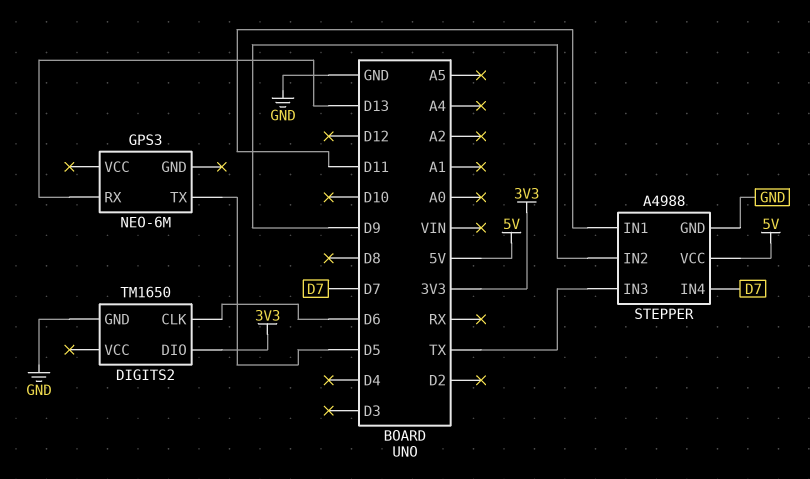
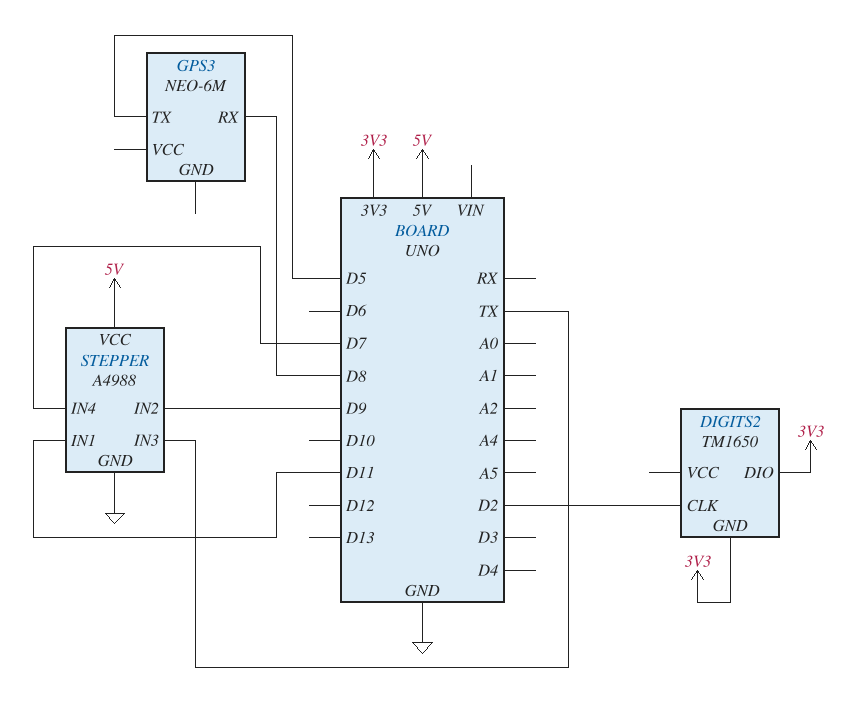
DIGITS2 pin CLK: D6 -> D2
DIGITS2 pin GND: GND -> 3V3
GPS3 pin RX: D13 -> D8

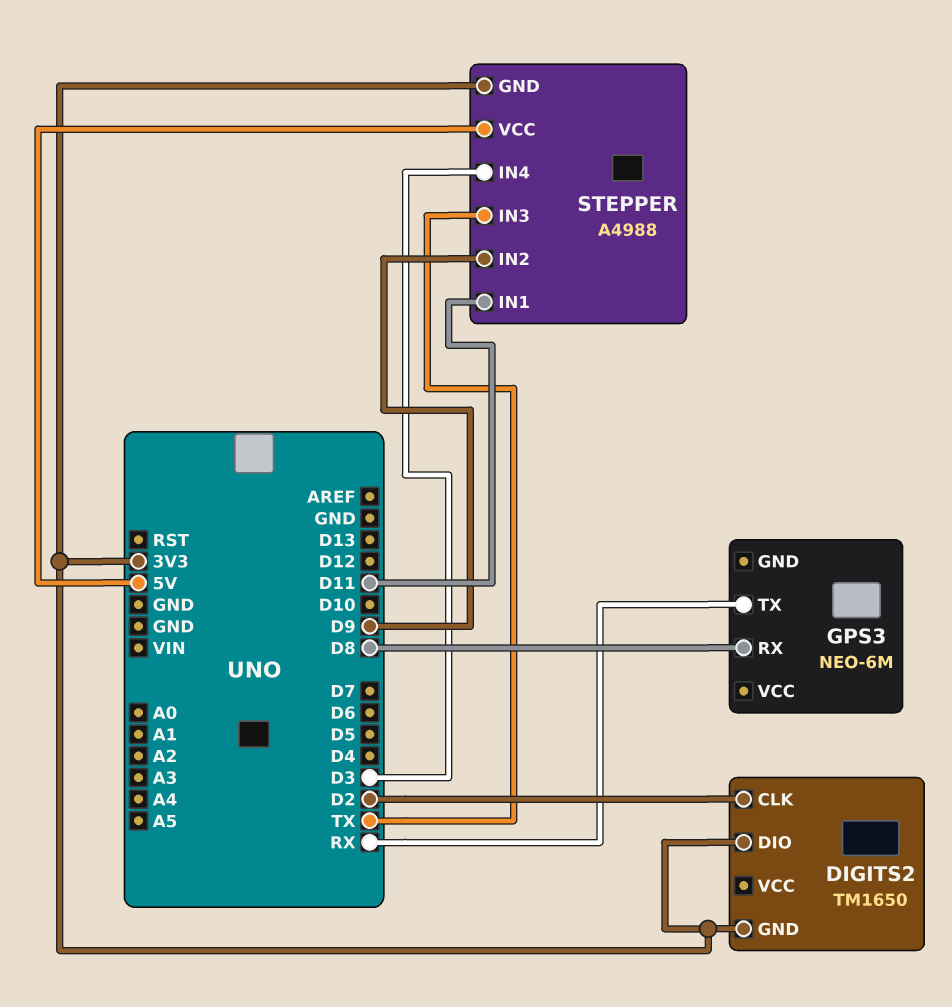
GPS3 pin TX: D5 -> RX
STEPPER pin GND: GND -> 3V3
STEPPER pin IN4: D7 -> D3

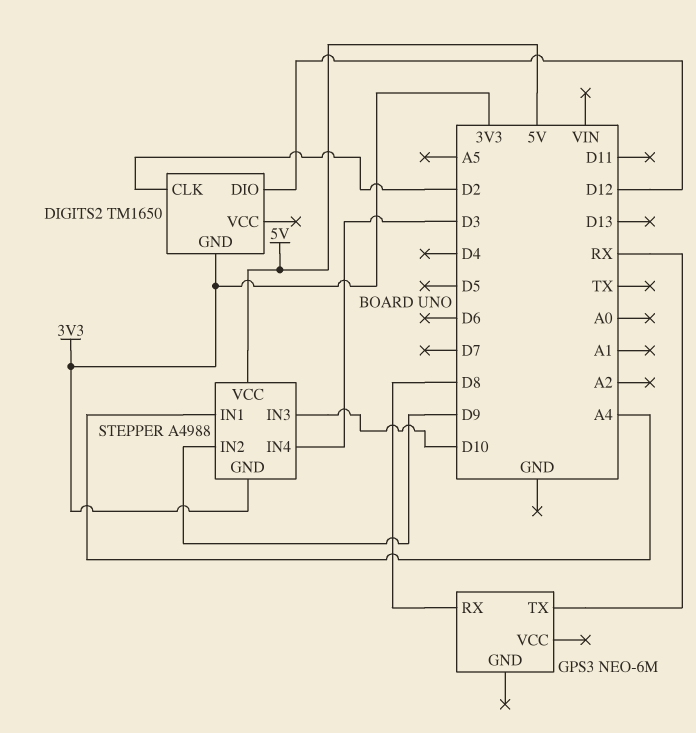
DIGITS2 pin DIO: 3V3 -> D12
STEPPER pin IN1: D11 -> A4
STEPPER pin IN3: TX -> D10

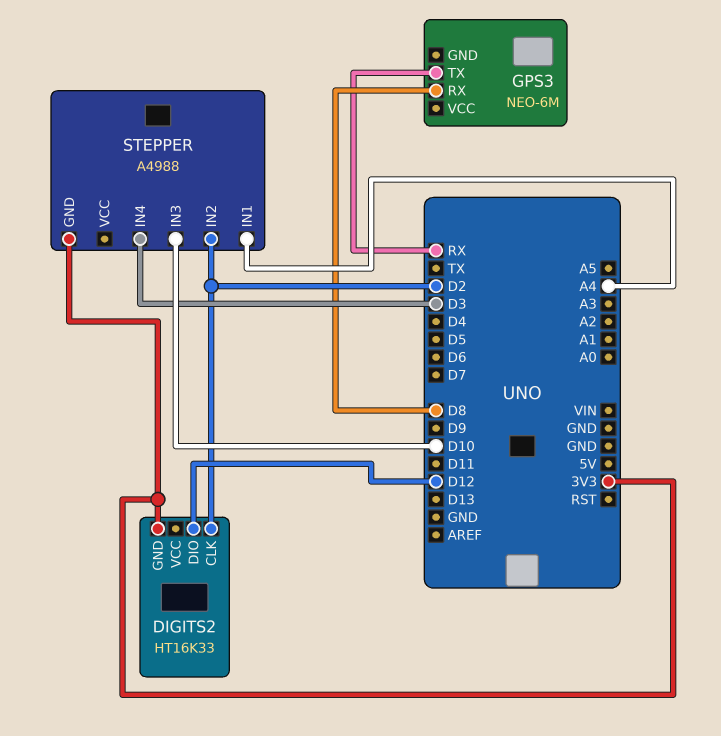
DIGITS2: TM1650 -> HT16K33
STEPPER pin IN2: D9 -> D2
STEPPER pin VCC: 5V -> none

